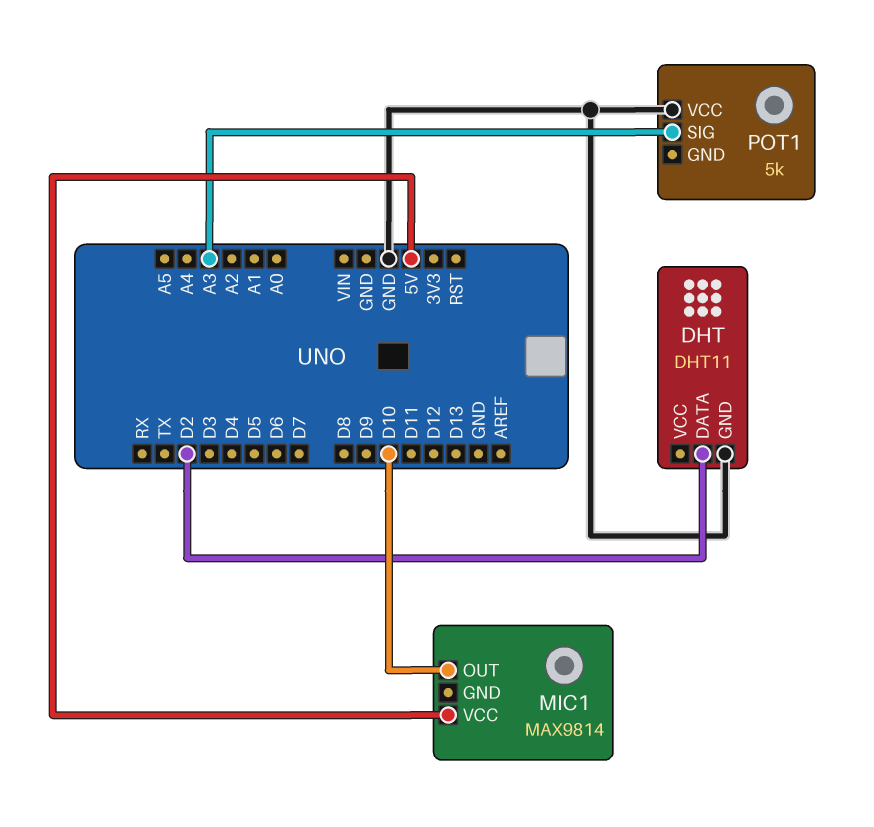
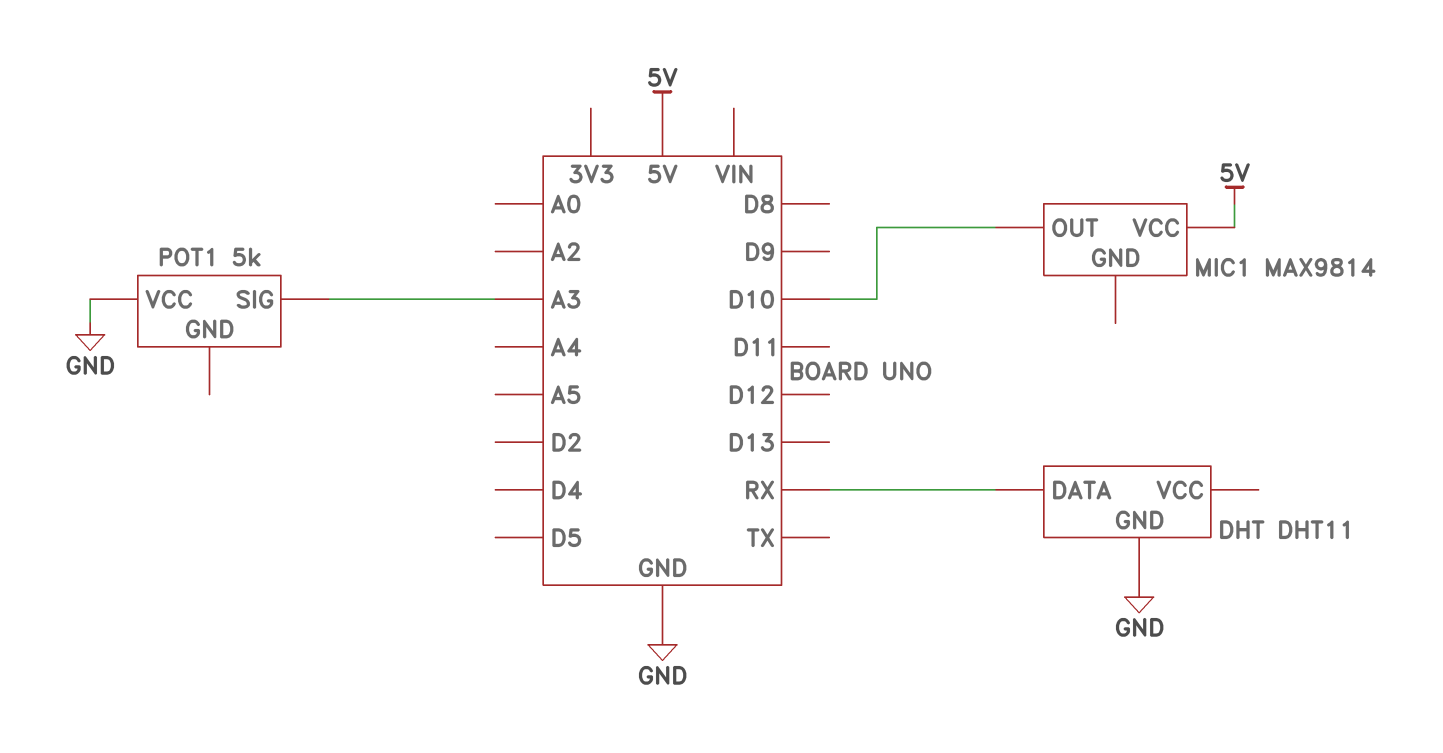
DHT pin DATA: D2 -> RX

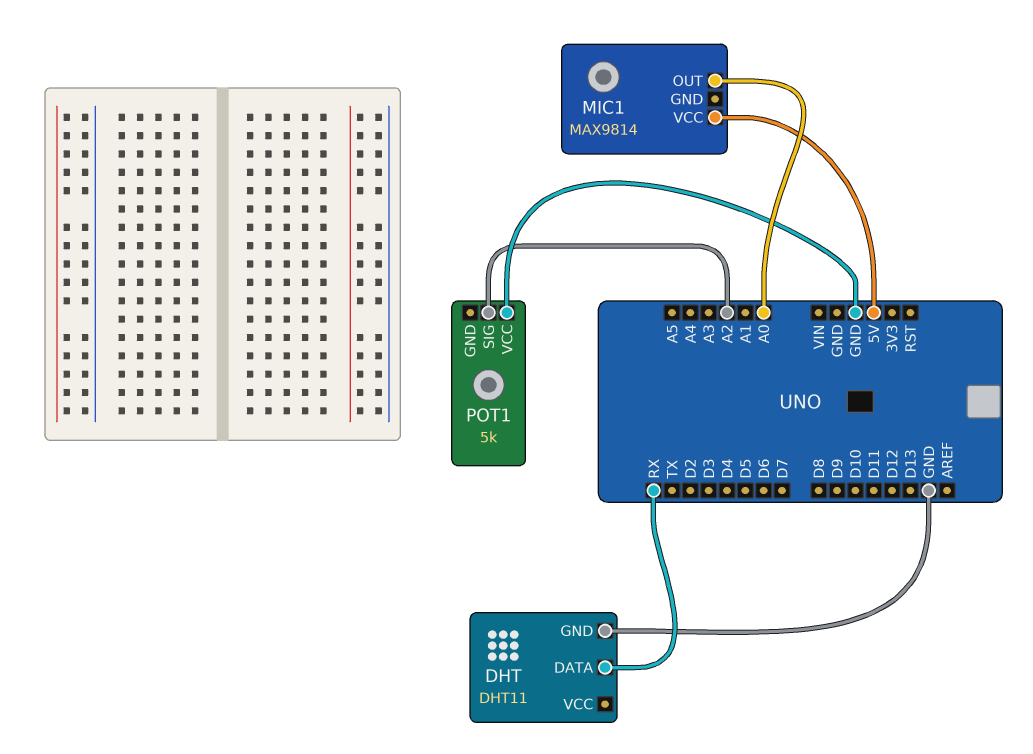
MIC1 pin OUT: D10 -> A0
POT1 pin SIG: A3 -> A2

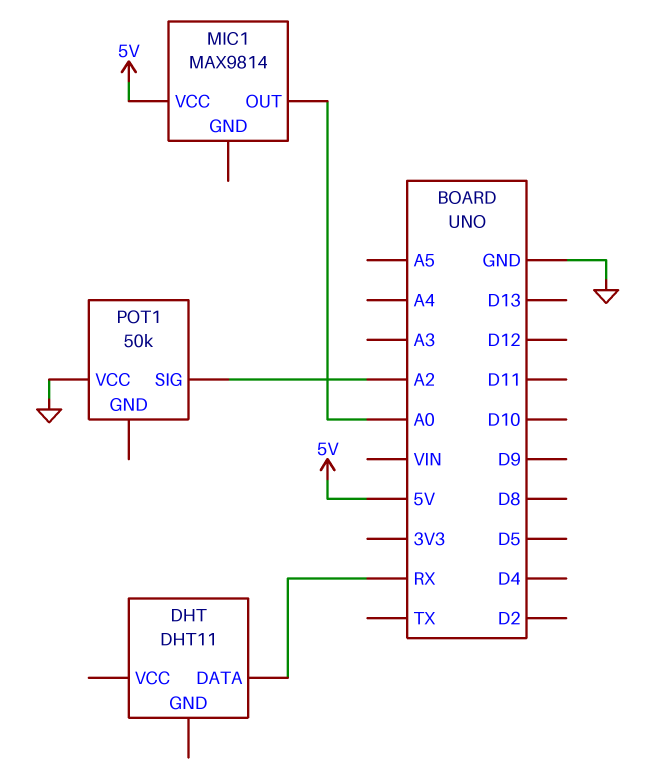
DHT pin GND: GND -> none
POT1: 5k -> 50k

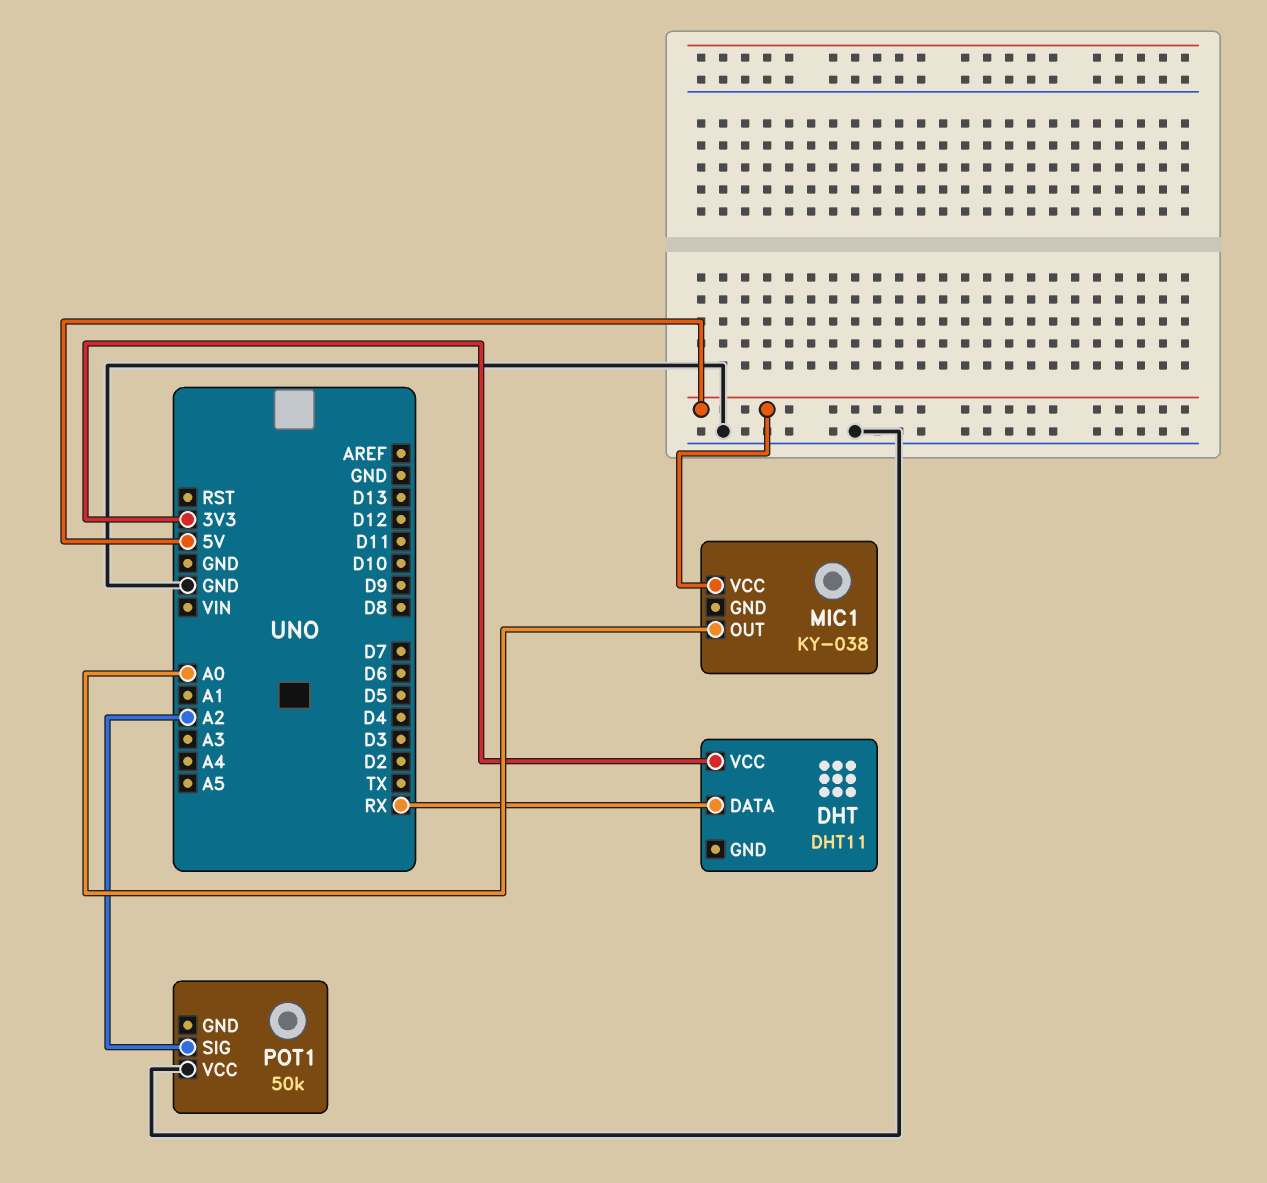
DHT pin VCC: none -> 3V3
MIC1: MAX9814 -> KY-038

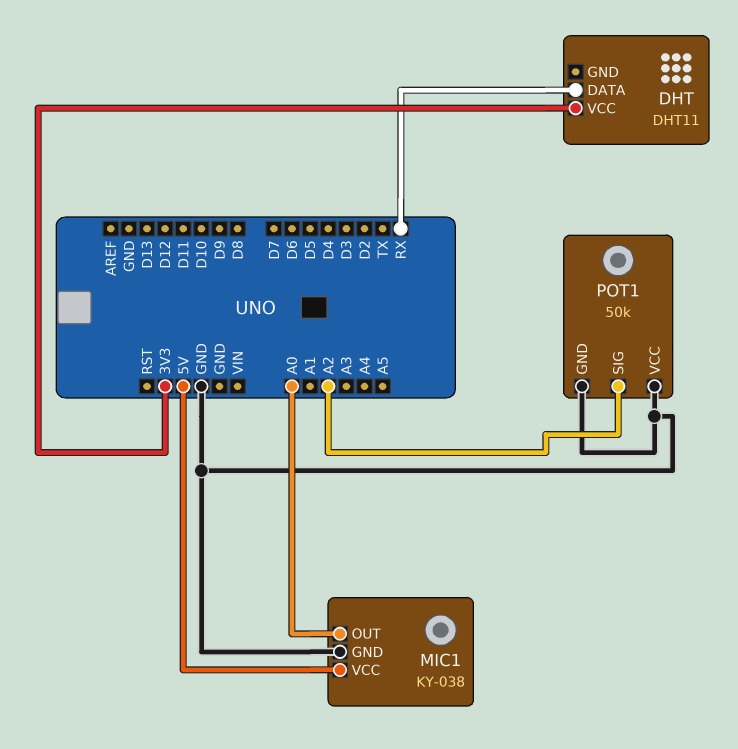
MIC1 pin GND: none -> GND
POT1 pin GND: none -> GND

